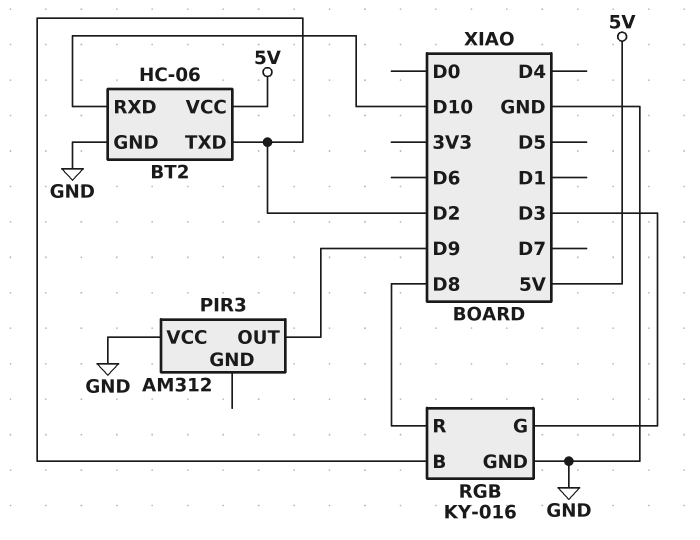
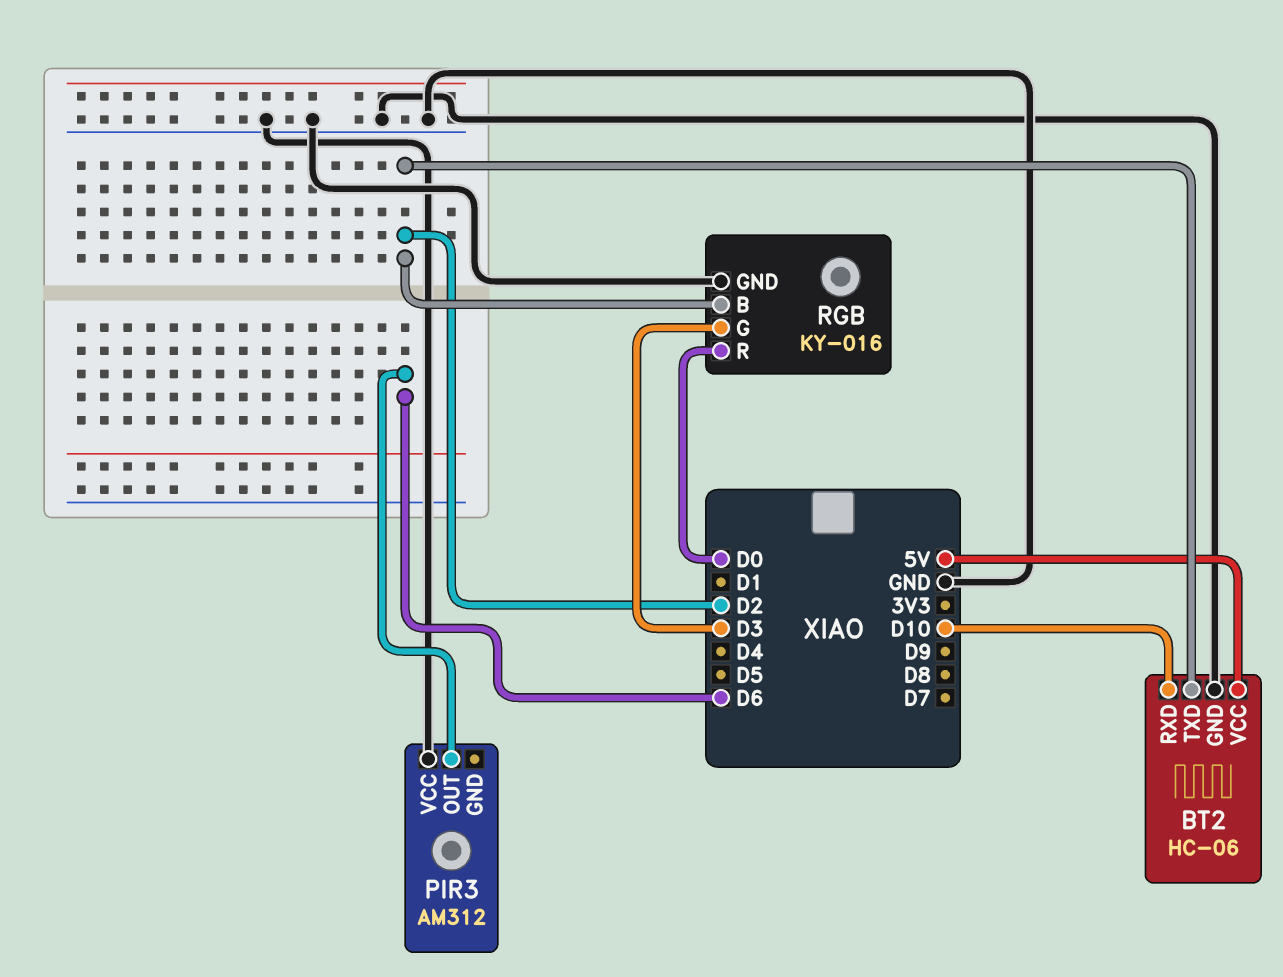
PIR3 pin OUT: D9 -> D6
RGB pin R: D8 -> D0

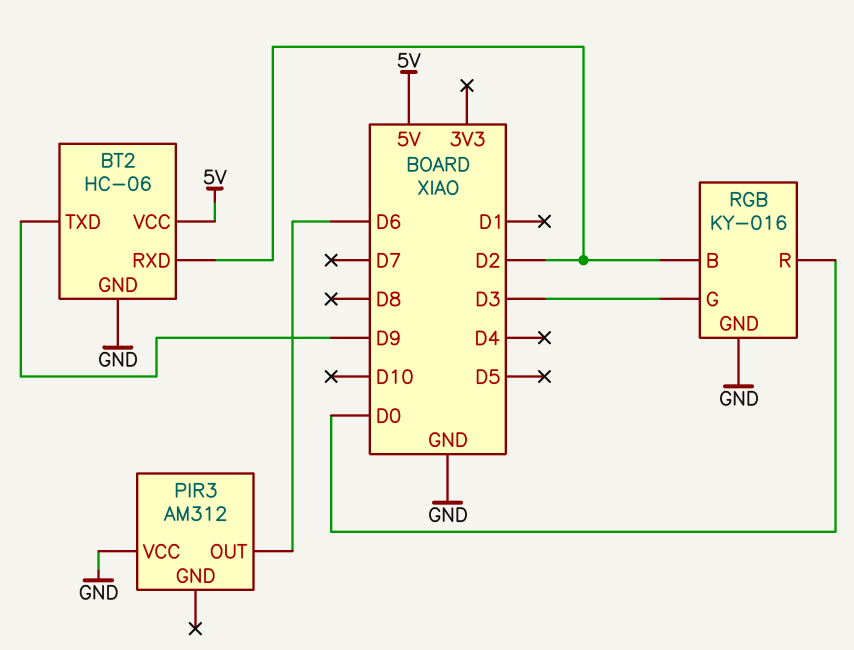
BT2 pin RXD: D10 -> D2
BT2 pin TXD: D2 -> D9

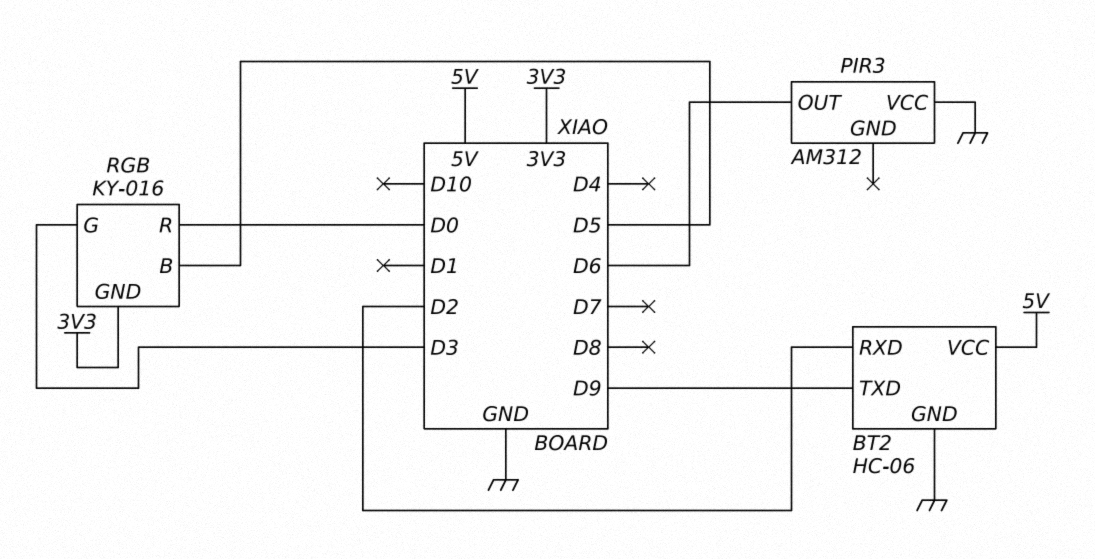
RGB pin B: D2 -> D5
RGB pin GND: GND -> 3V3

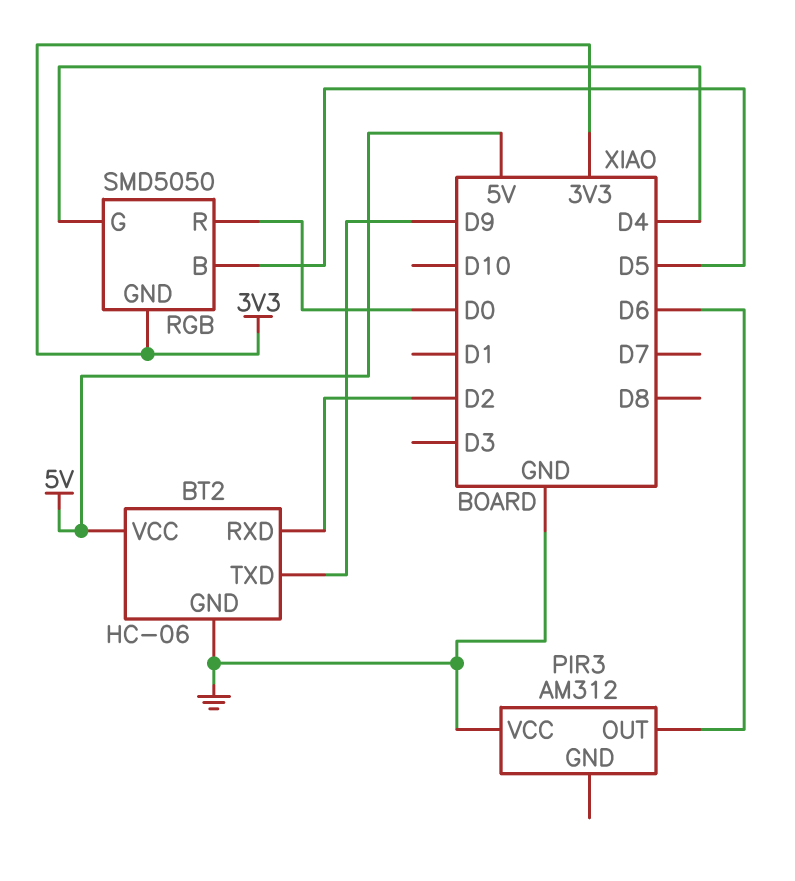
RGB: KY-016 -> SMD5050
RGB pin G: D3 -> D4

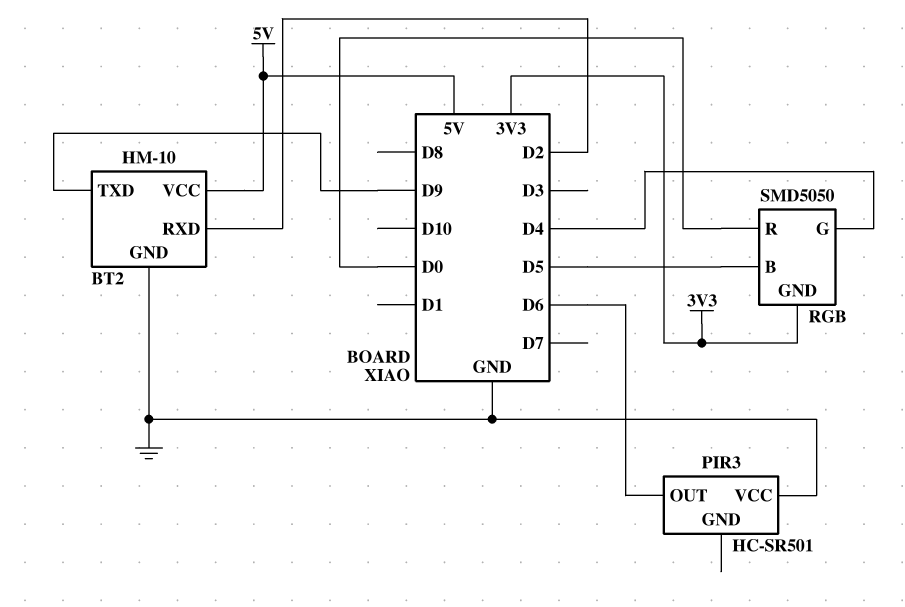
BT2: HC-06 -> HM-10
PIR3: AM312 -> HC-SR501

